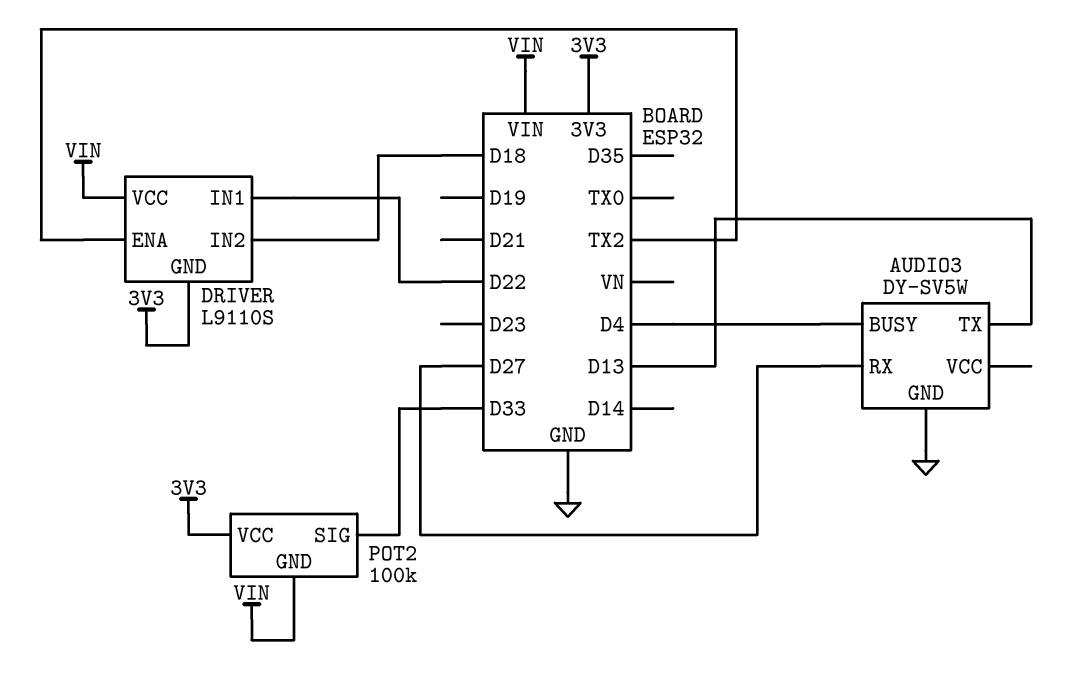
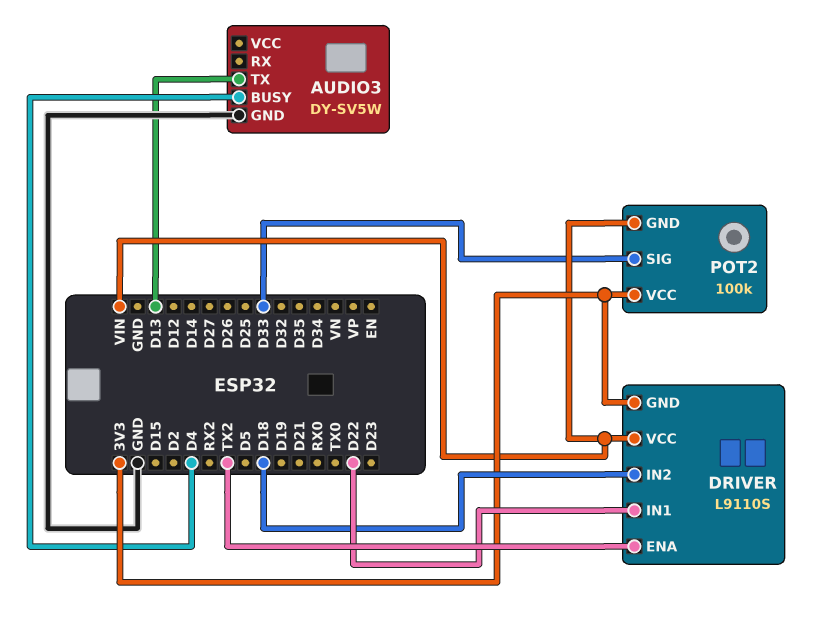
AUDIO3 pin RX: D27 -> none

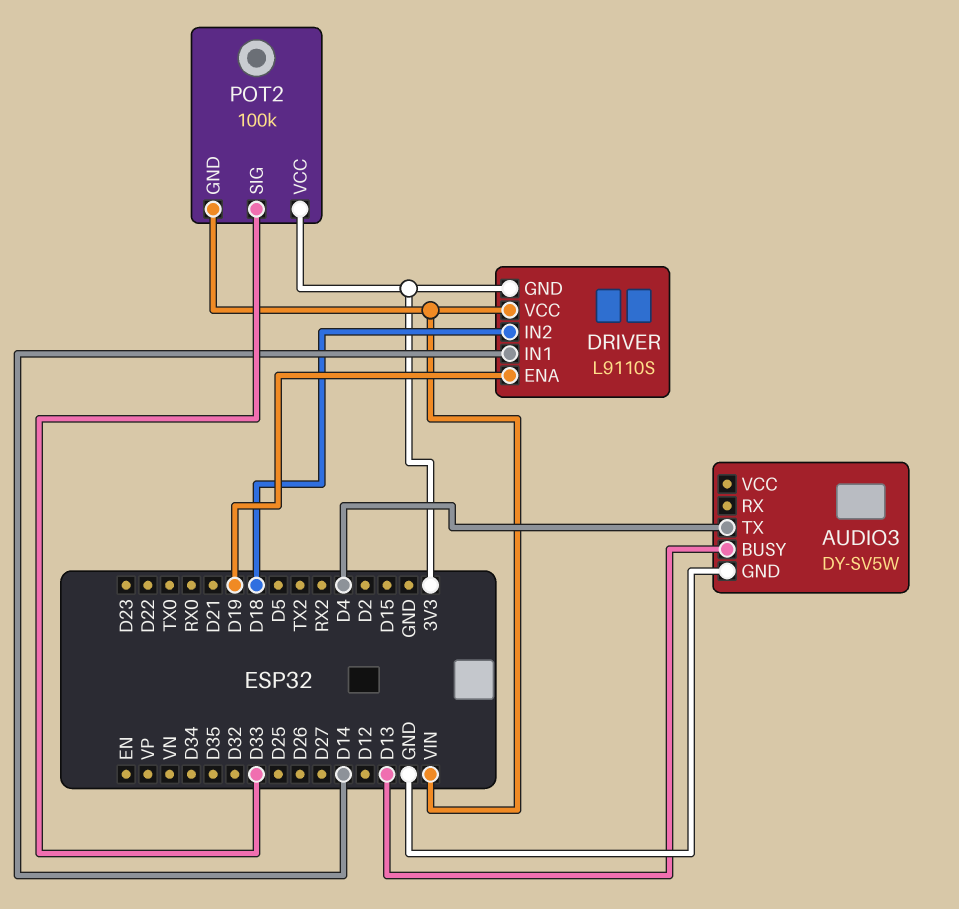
AUDIO3 pin BUSY: D4 -> D13
AUDIO3 pin TX: D13 -> D4
DRIVER pin ENA: TX2 -> D19
DRIVER pin IN1: D22 -> D14

